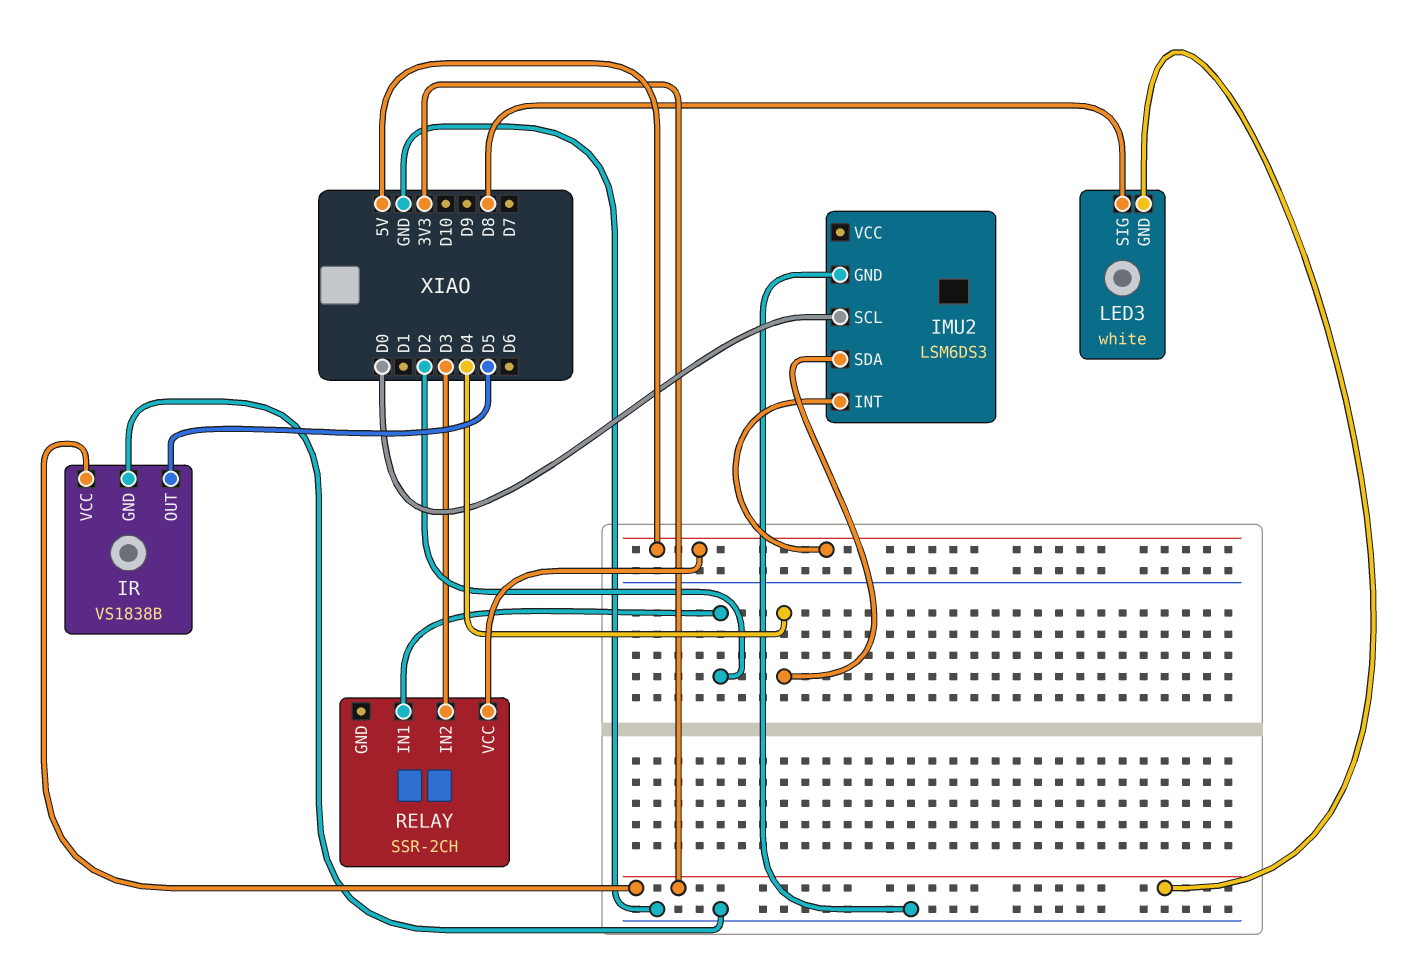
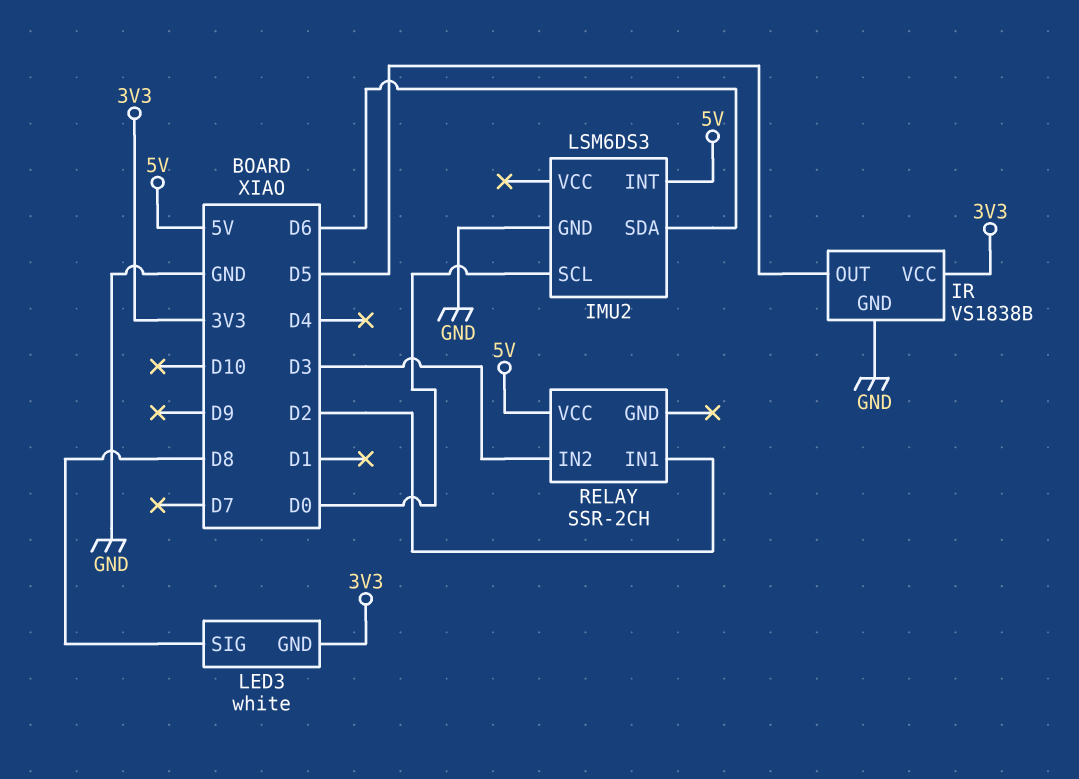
IMU2 pin SDA: D4 -> D6

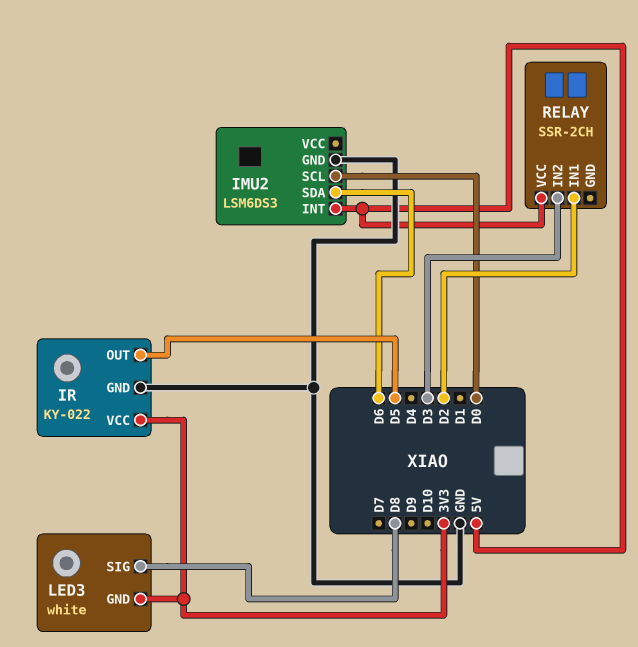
IR: VS1838B -> KY-022

